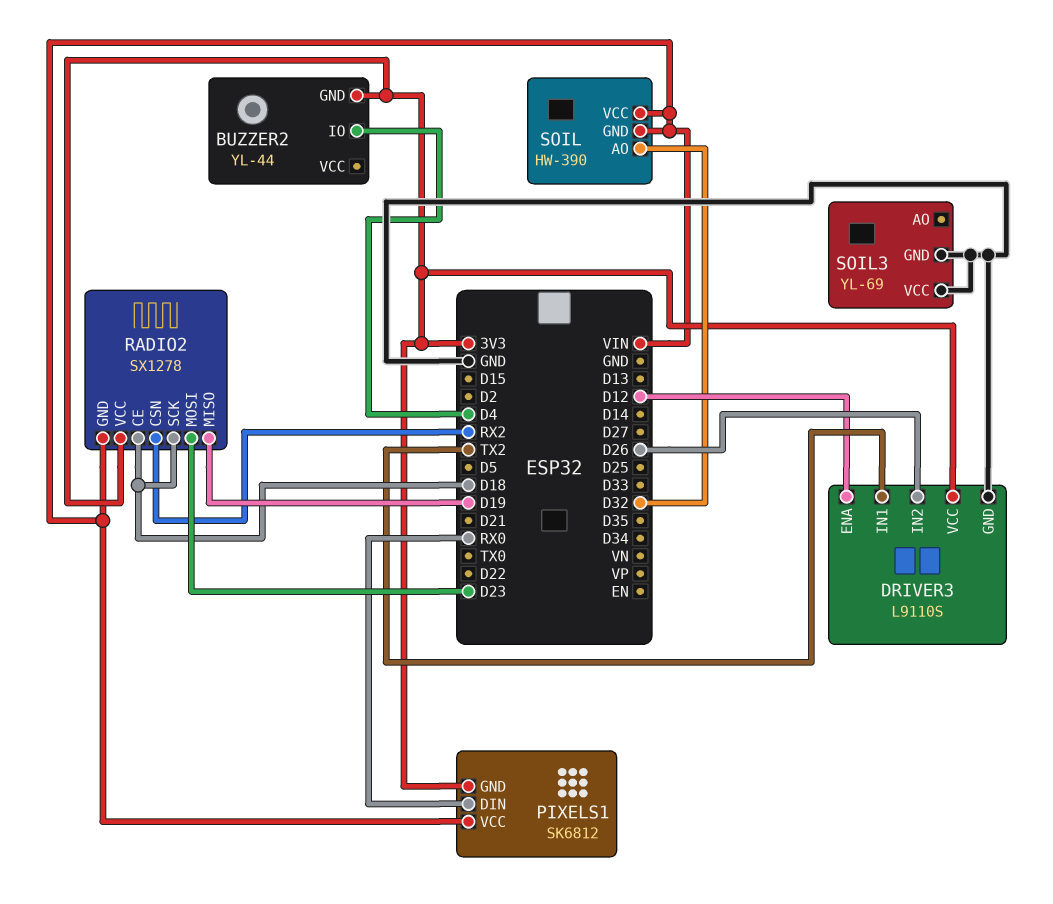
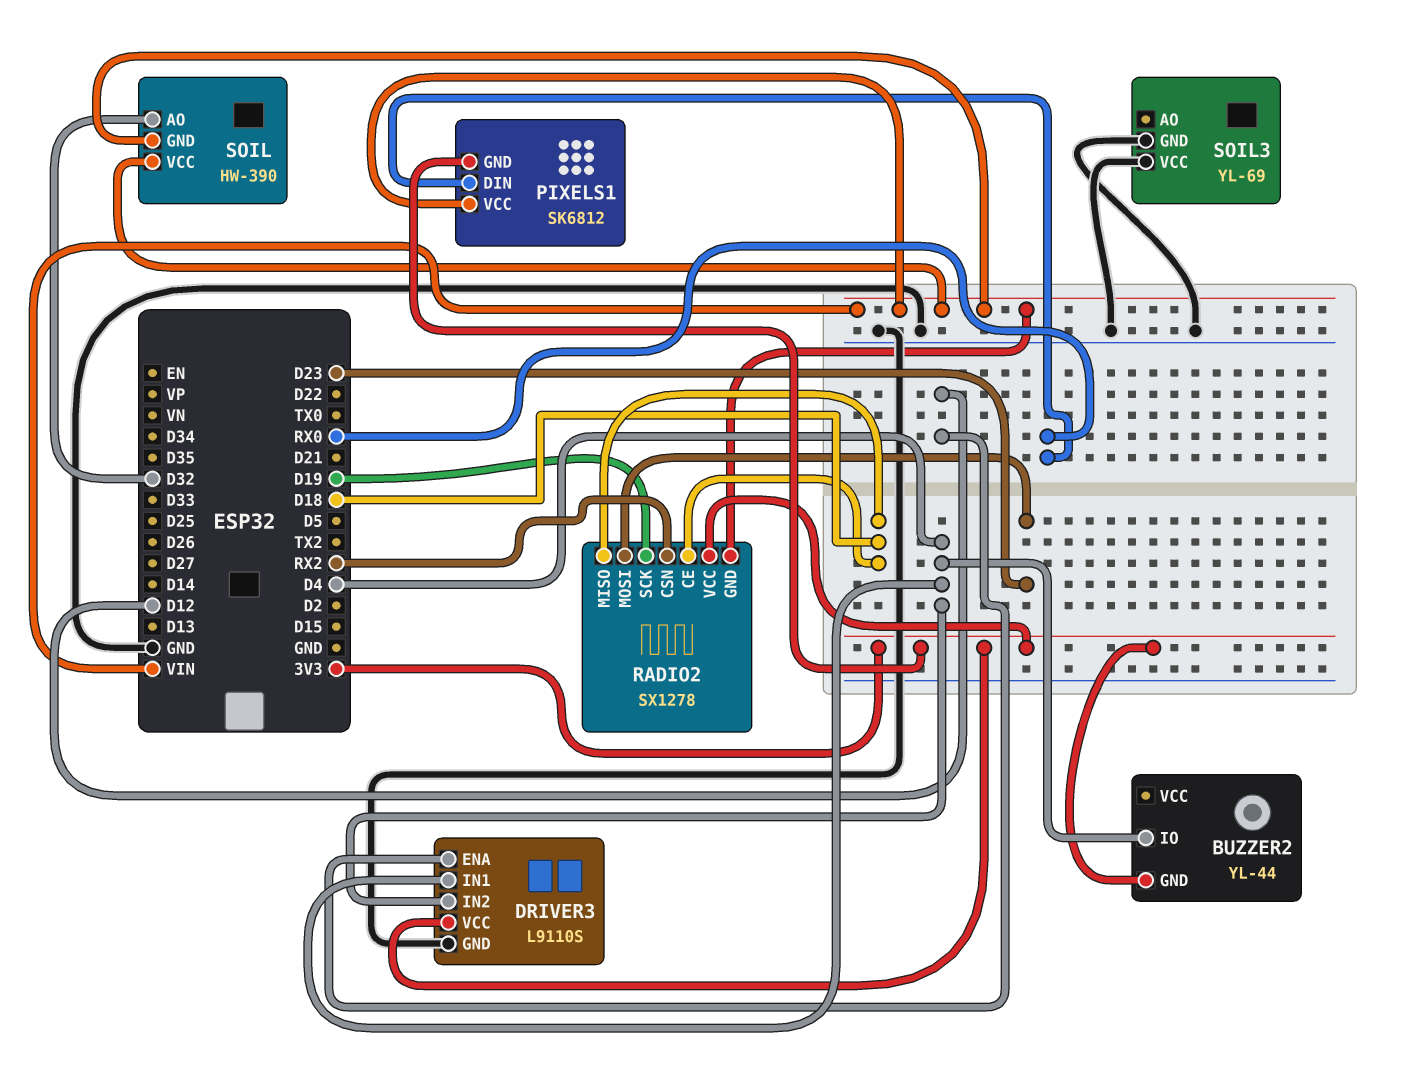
DRIVER3 pin IN1: TX2 -> D4
DRIVER3 pin IN2: D26 -> D4
RADIO2 pin MISO: D19 -> D18
RADIO2 pin SCK: D18 -> D19

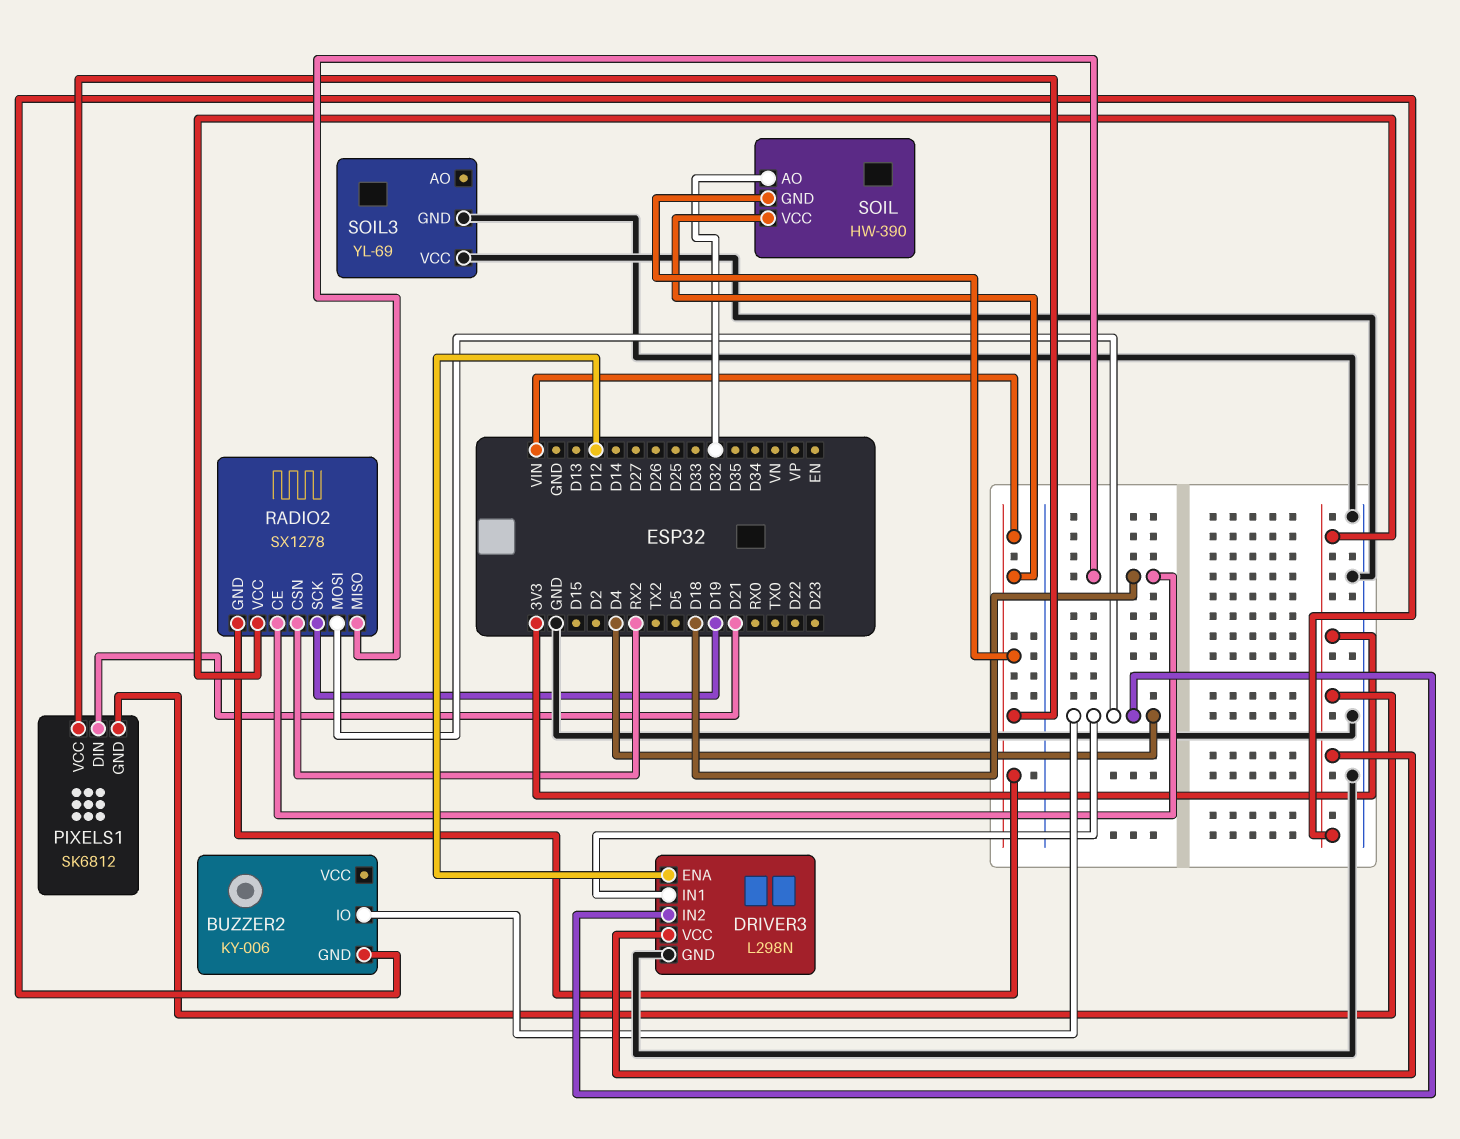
BUZZER2: YL-44 -> KY-006
DRIVER3: L9110S -> L298N
PIXELS1 pin DIN: RX0 -> D21
RADIO2 pin MOSI: D23 -> D4

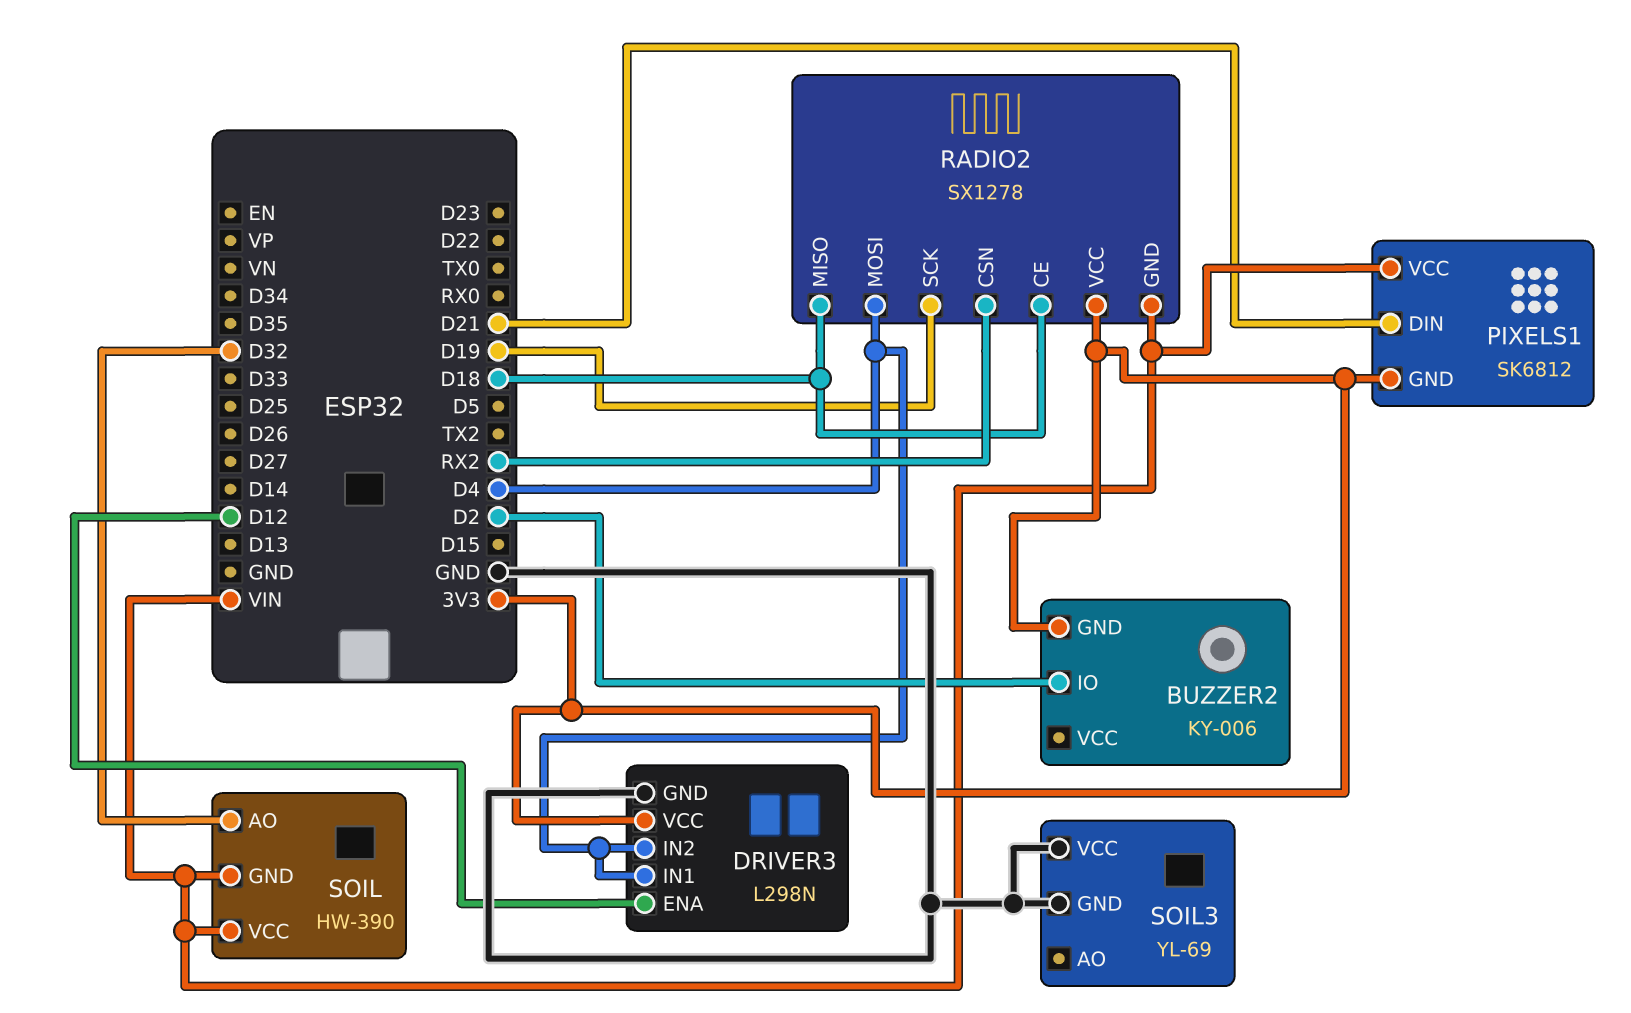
BUZZER2 pin IO: D4 -> D2

